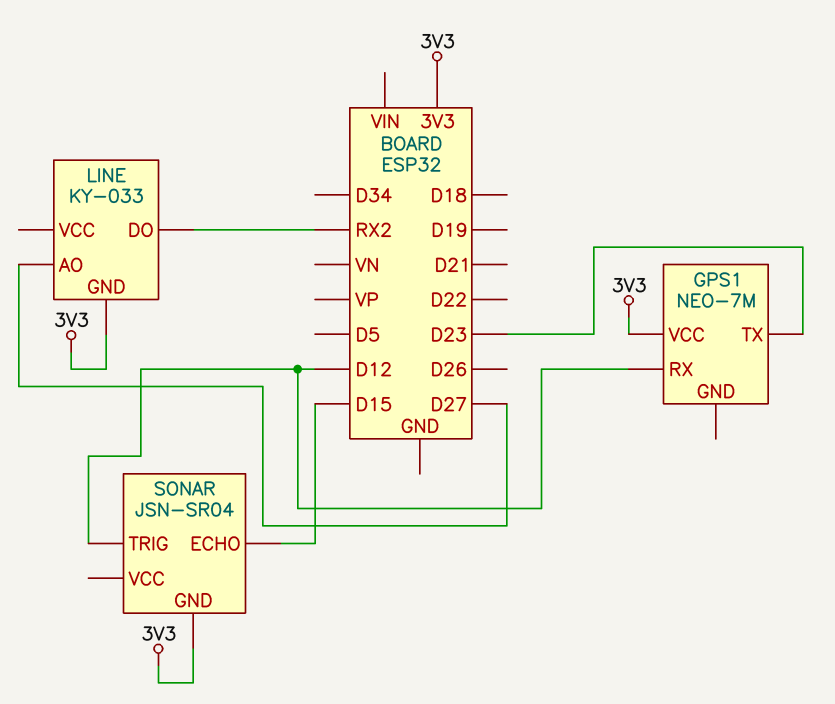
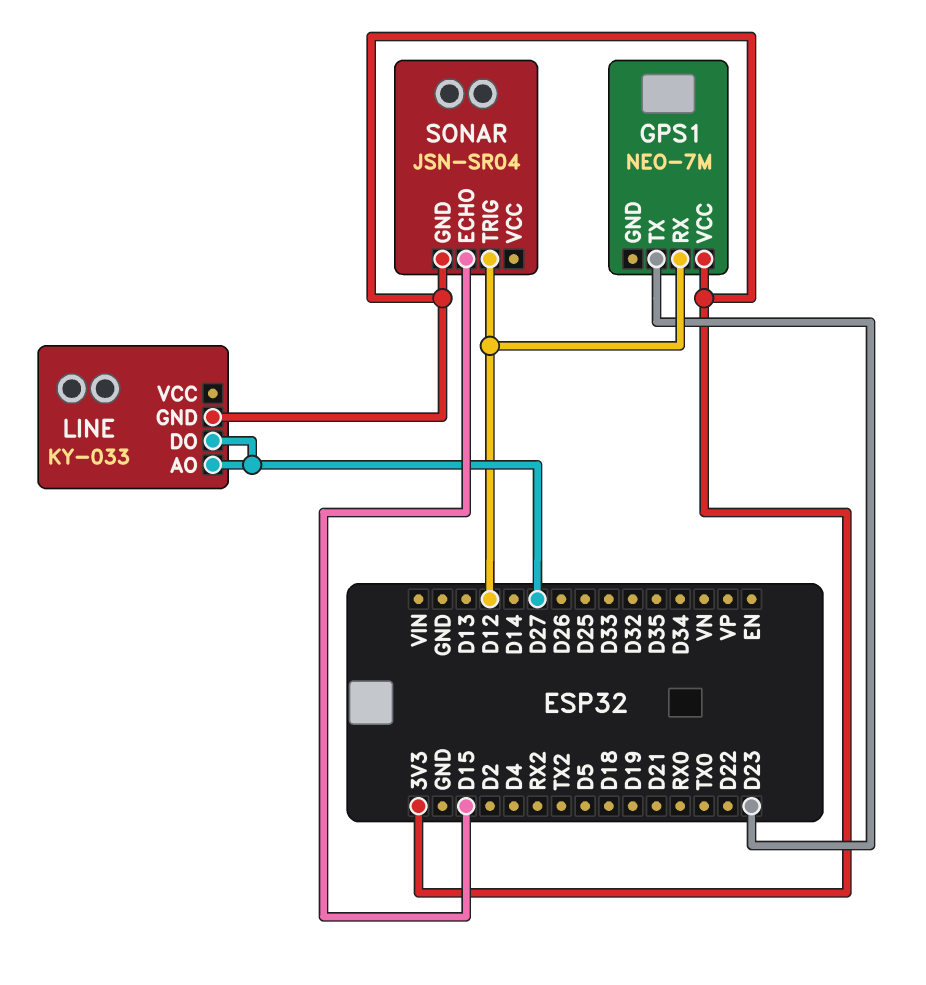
LINE pin DO: RX2 -> D27

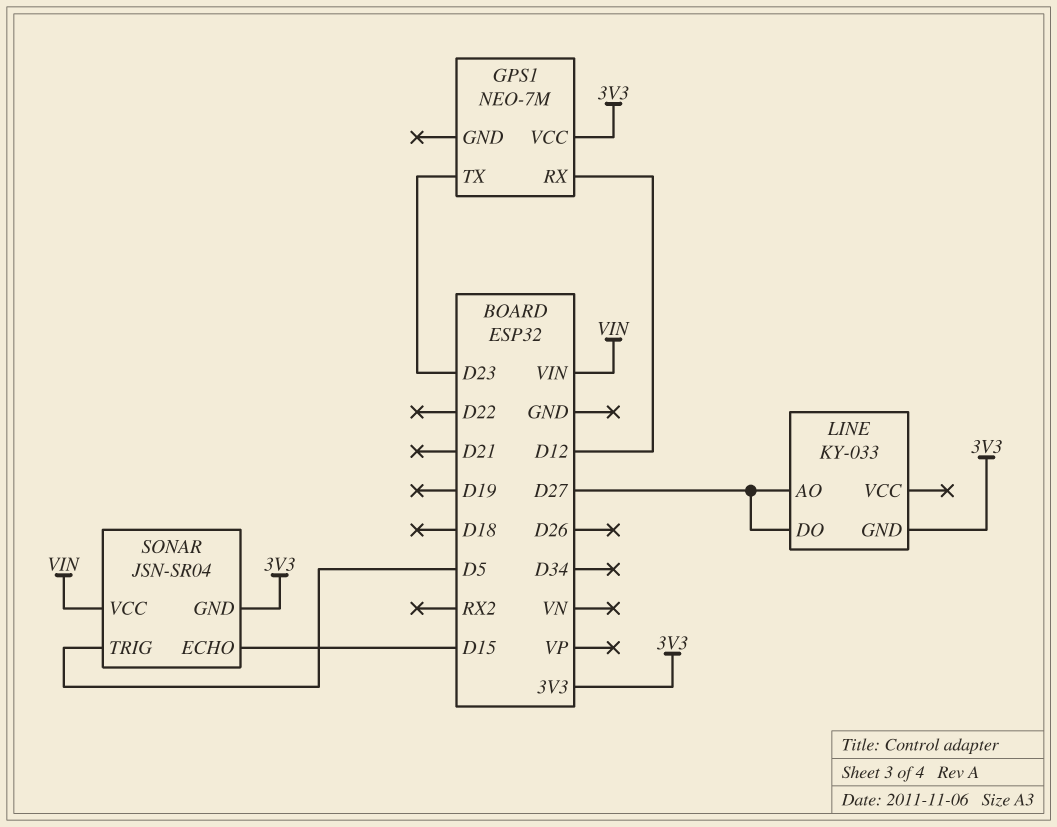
SONAR pin TRIG: D12 -> D5
SONAR pin VCC: none -> VIN

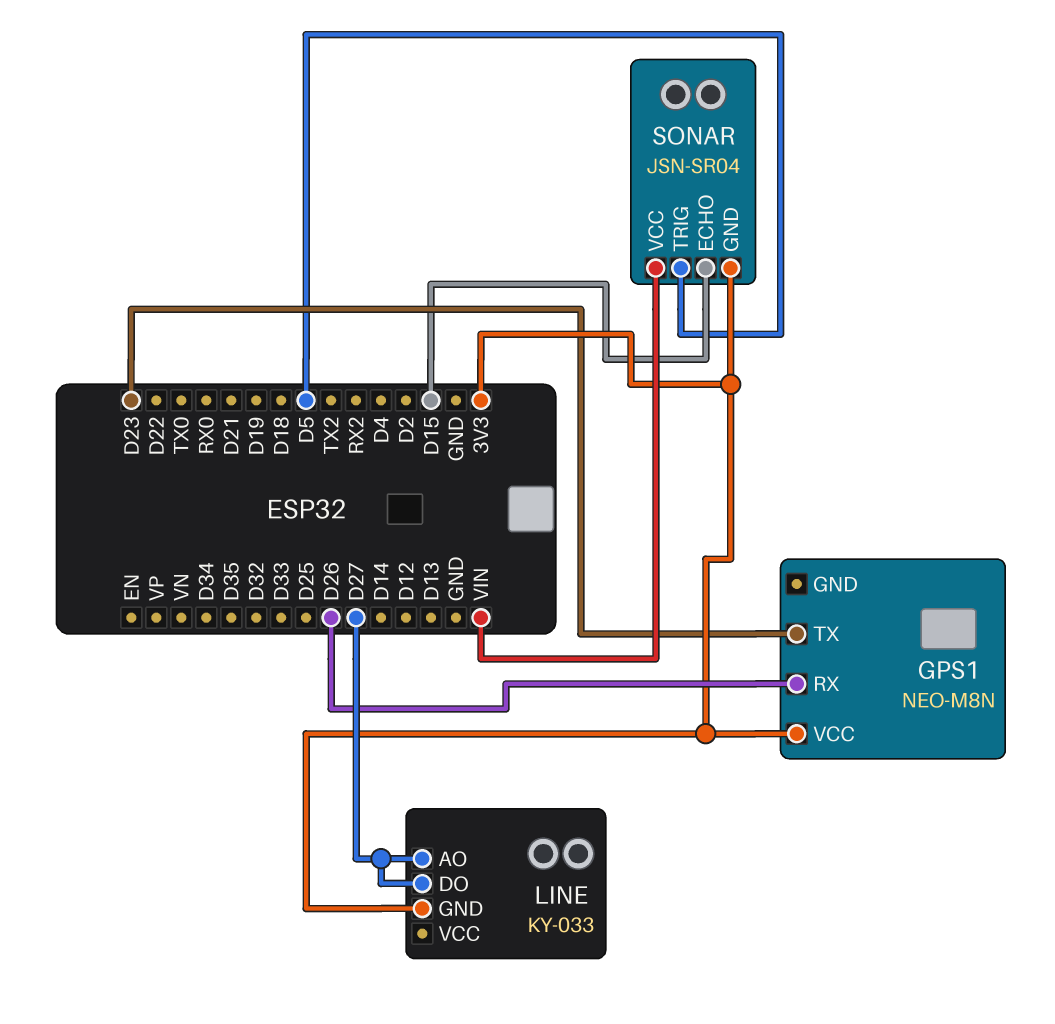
GPS1: NEO-7M -> NEO-M8N
GPS1 pin RX: D12 -> D26

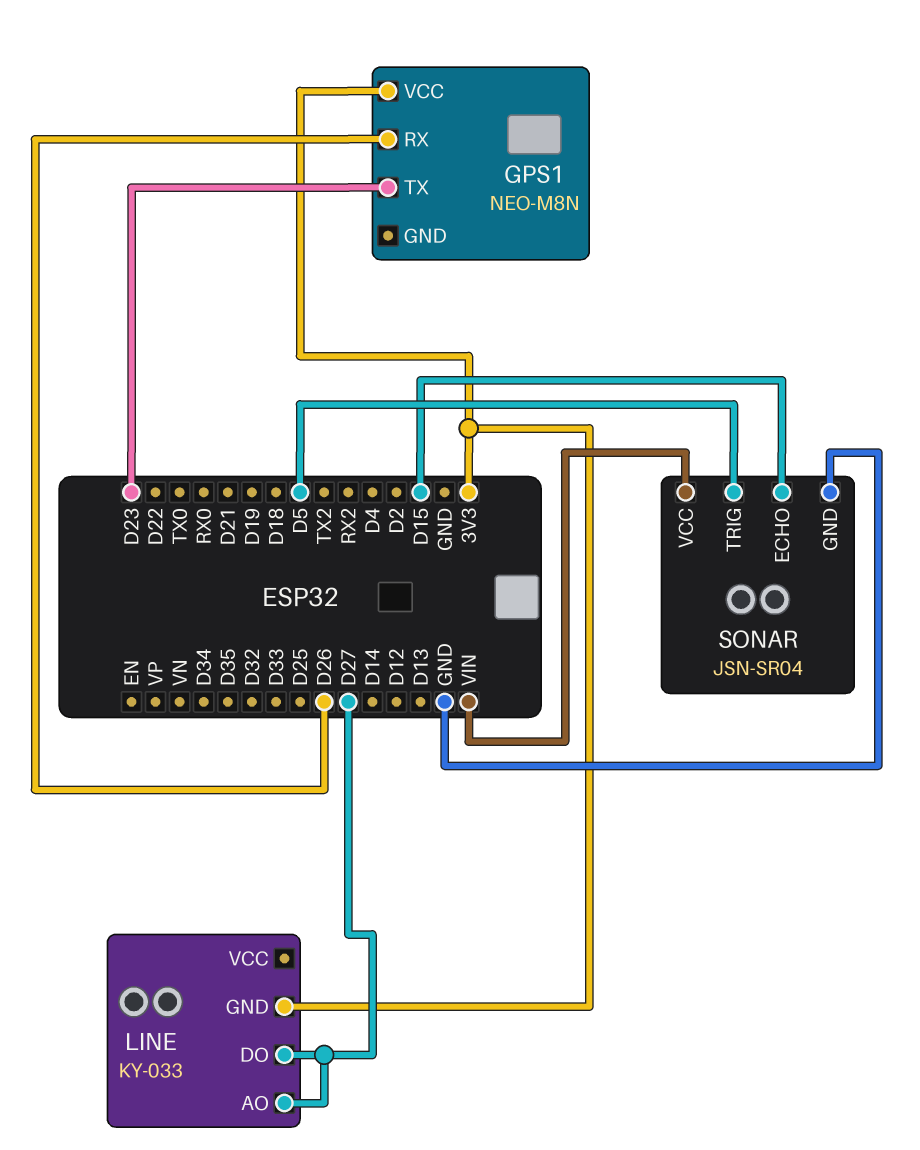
SONAR pin GND: 3V3 -> GND

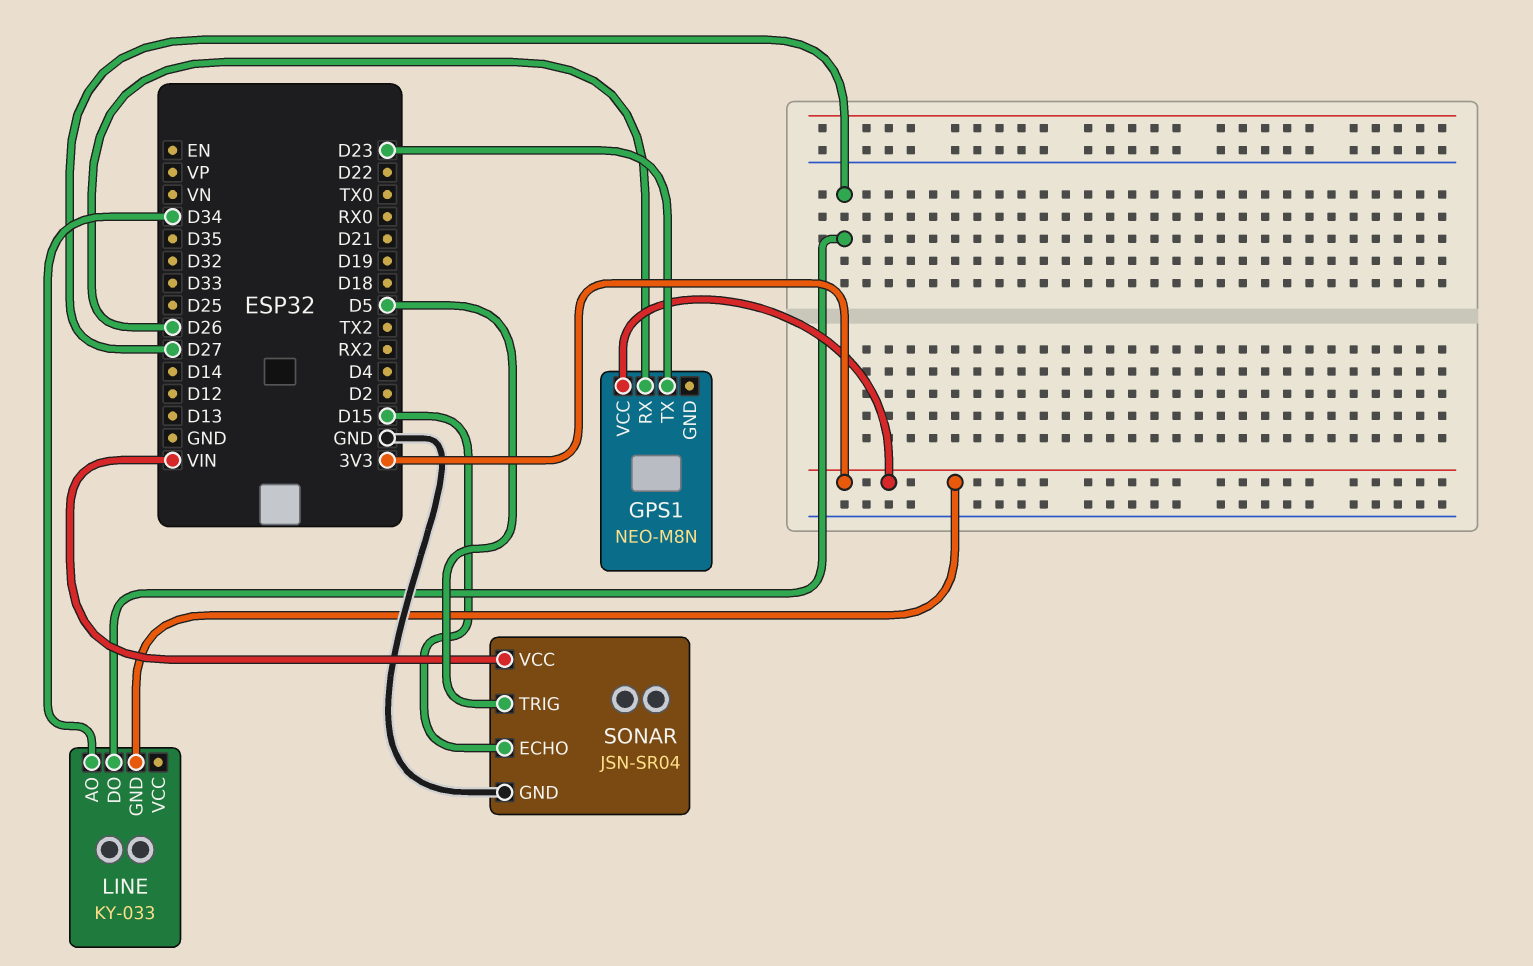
LINE pin AO: D27 -> D34

